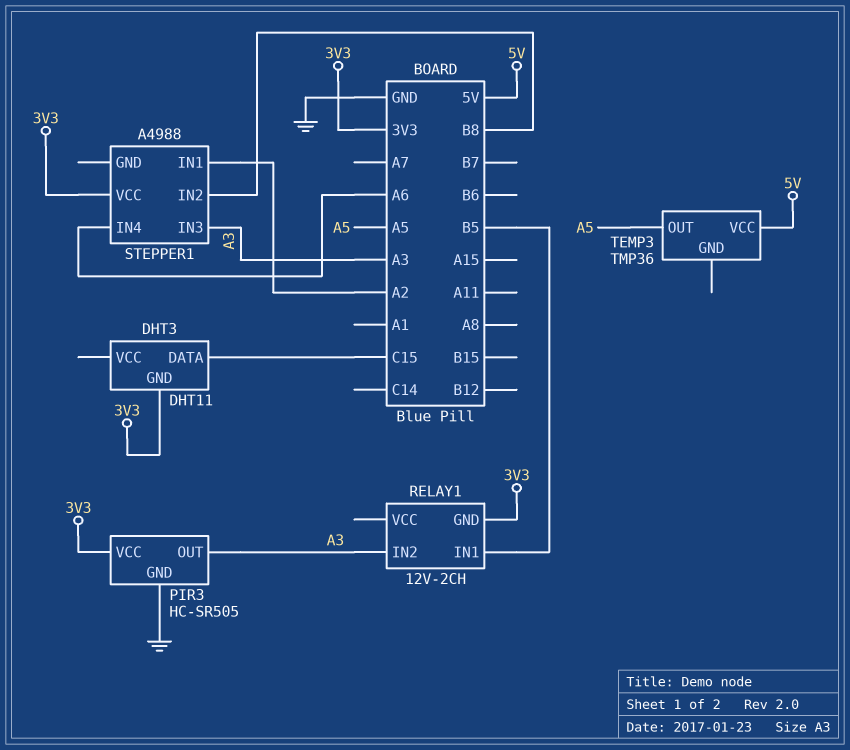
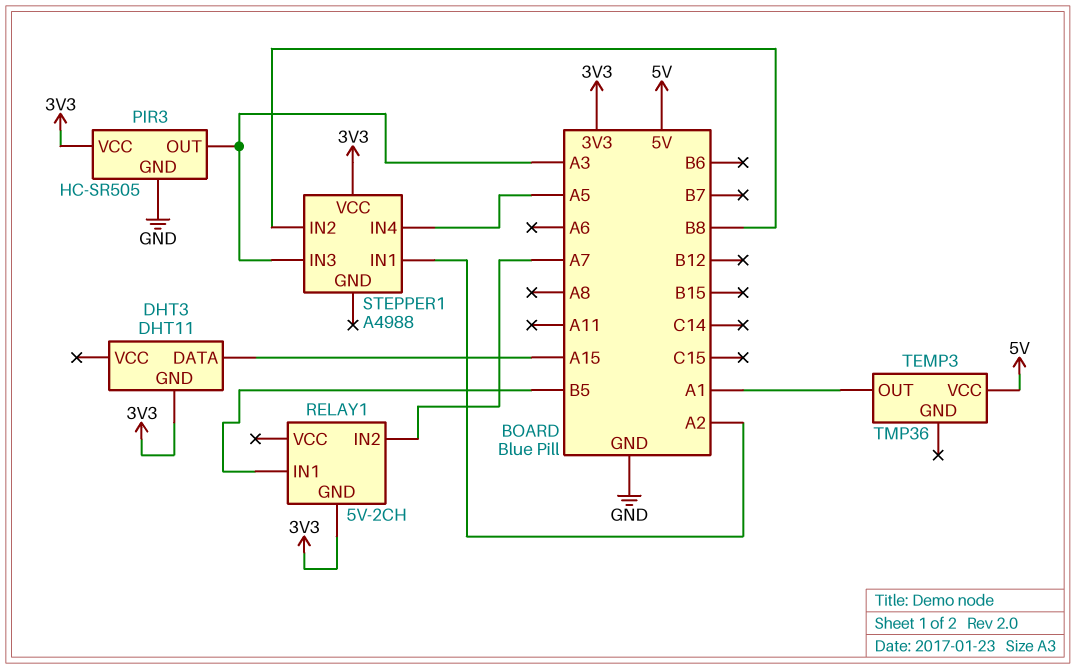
DHT3 pin DATA: C15 -> A15
RELAY1: 12V-2CH -> 5V-2CH
RELAY1 pin IN2: A3 -> A7
STEPPER1 pin IN4: A6 -> A5
TEMP3 pin OUT: A5 -> A1

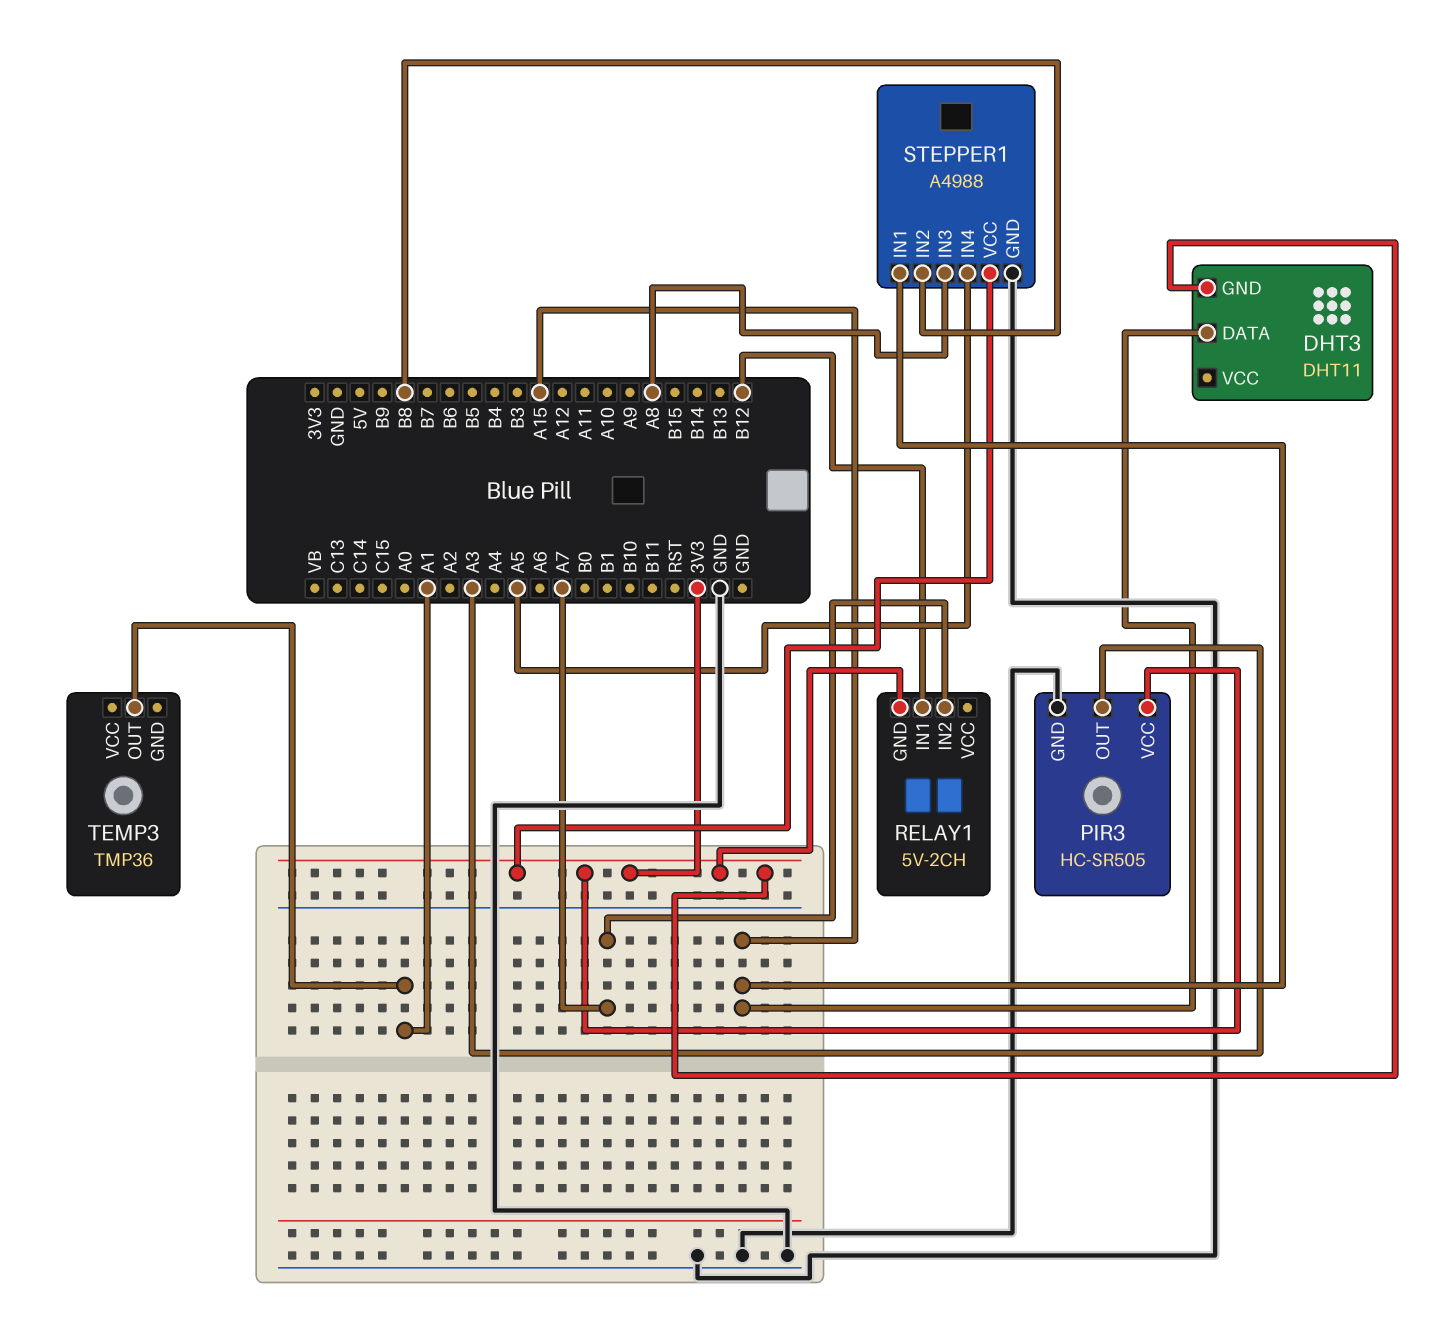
RELAY1 pin IN1: B5 -> B12
STEPPER1 pin GND: none -> GND
STEPPER1 pin IN1: A2 -> A15
STEPPER1 pin IN3: A3 -> A8
TEMP3 pin VCC: 5V -> none

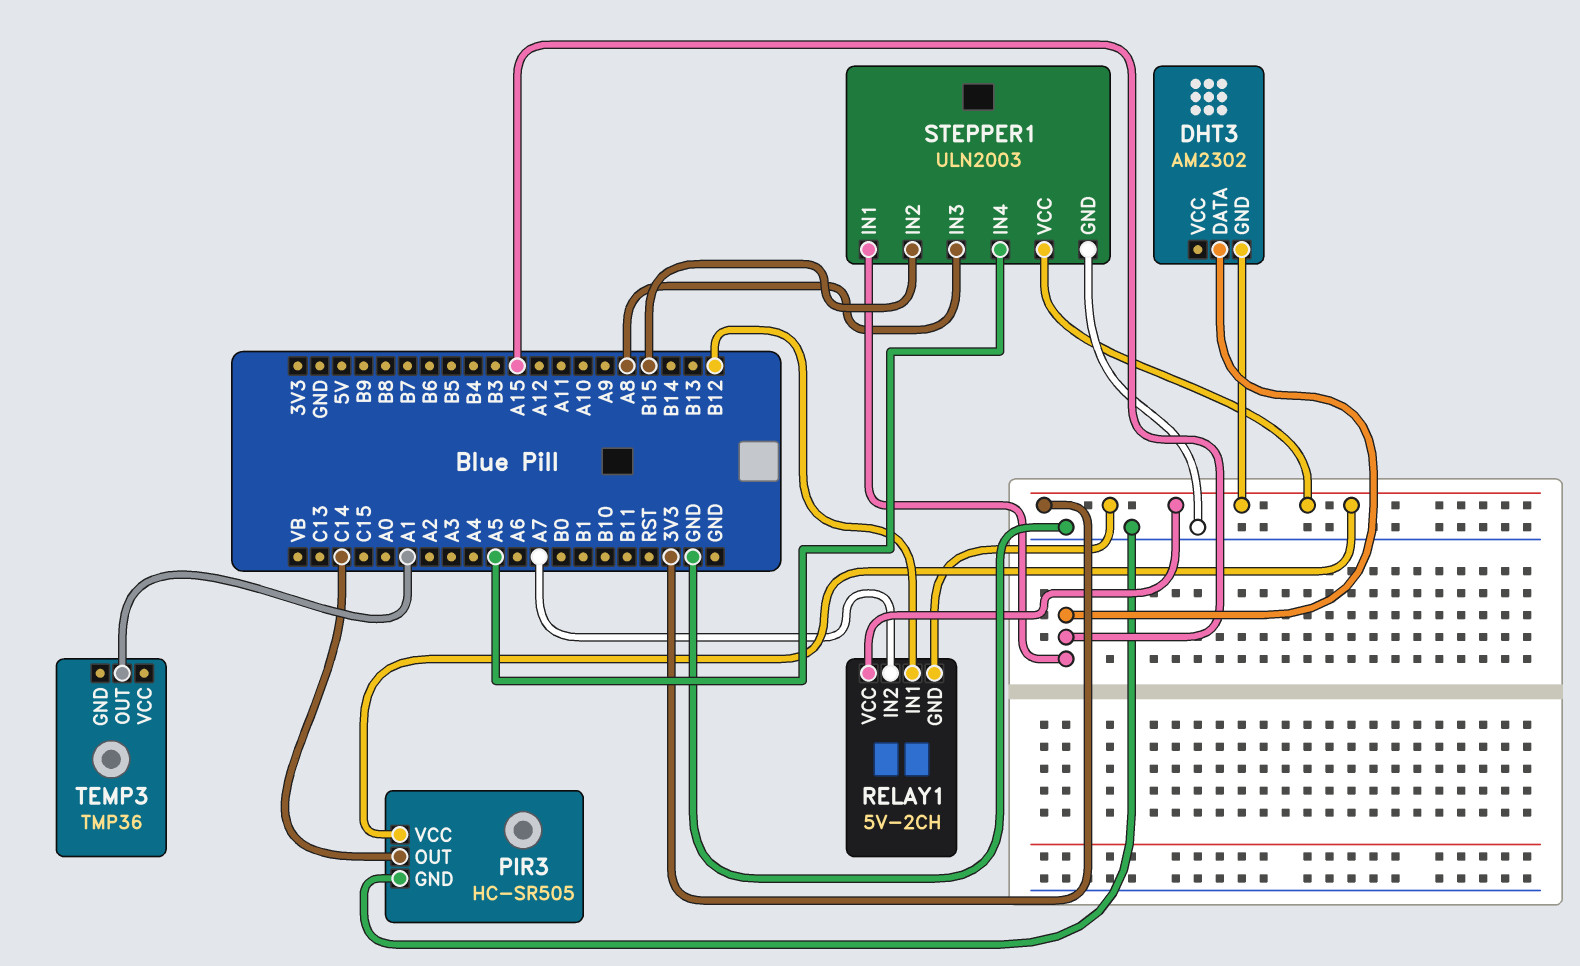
DHT3: DHT11 -> AM2302
PIR3 pin OUT: A3 -> C14
RELAY1 pin VCC: none -> 3V3
STEPPER1: A4988 -> ULN2003
STEPPER1 pin IN2: B8 -> B15

